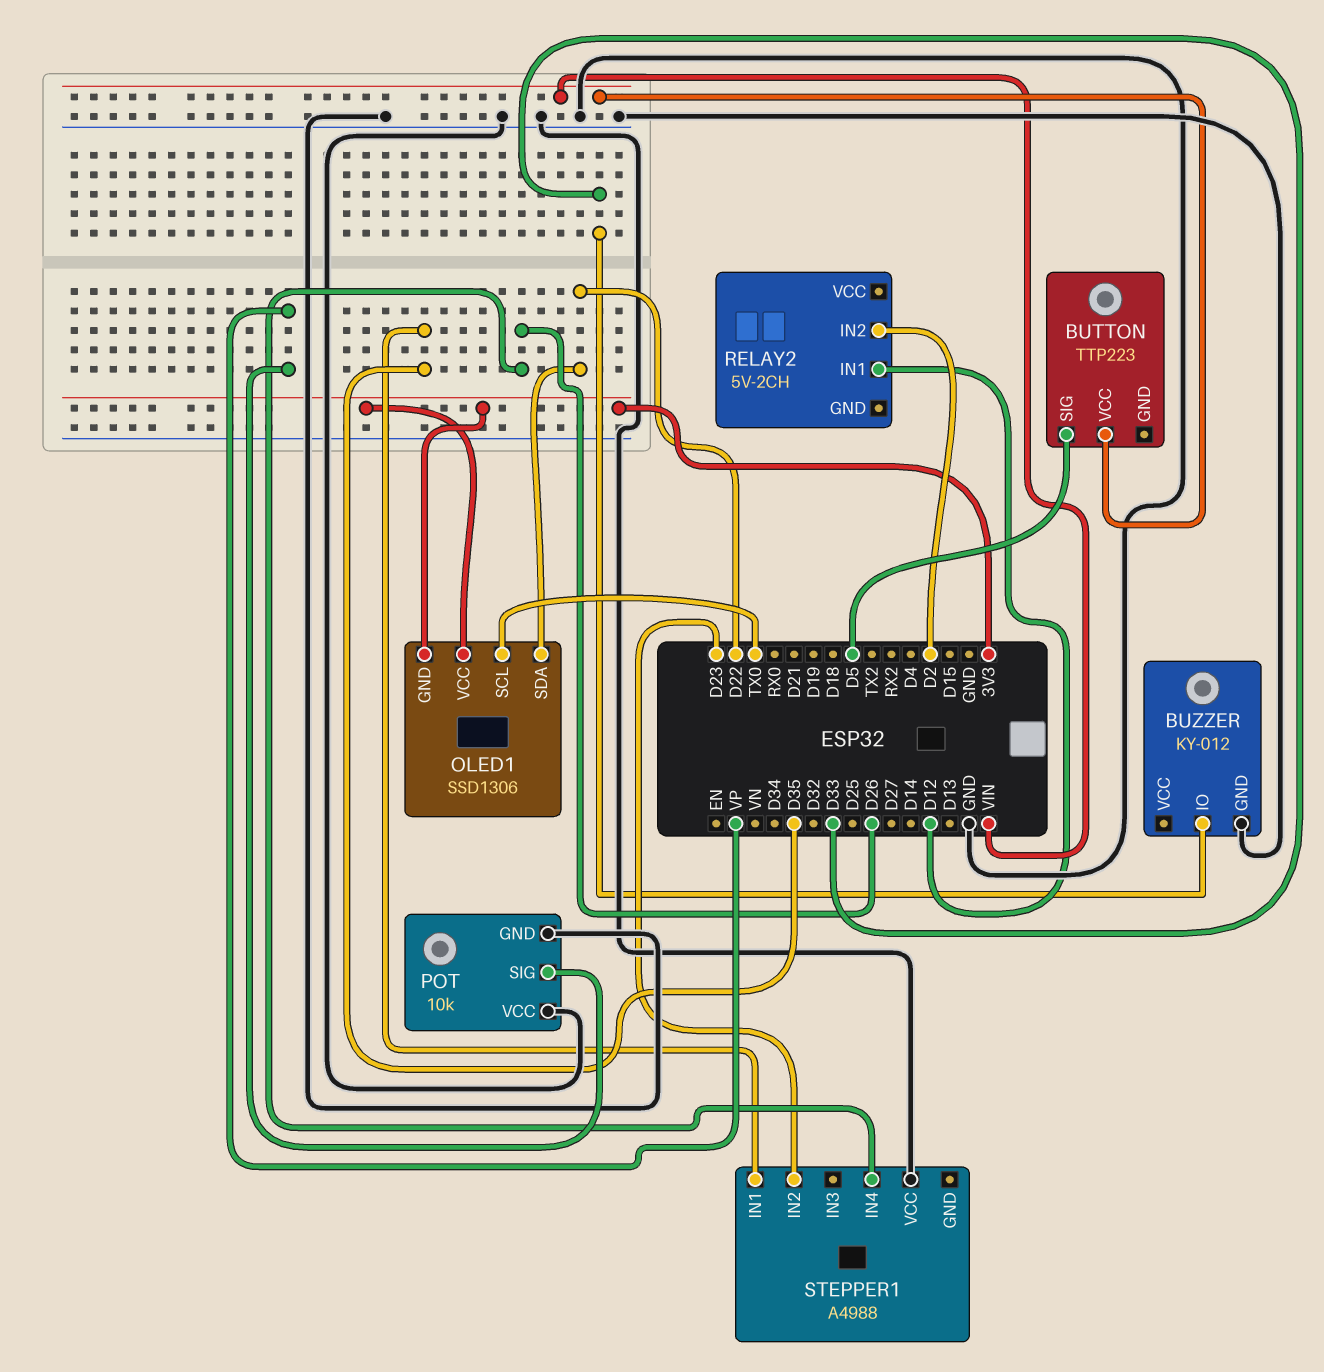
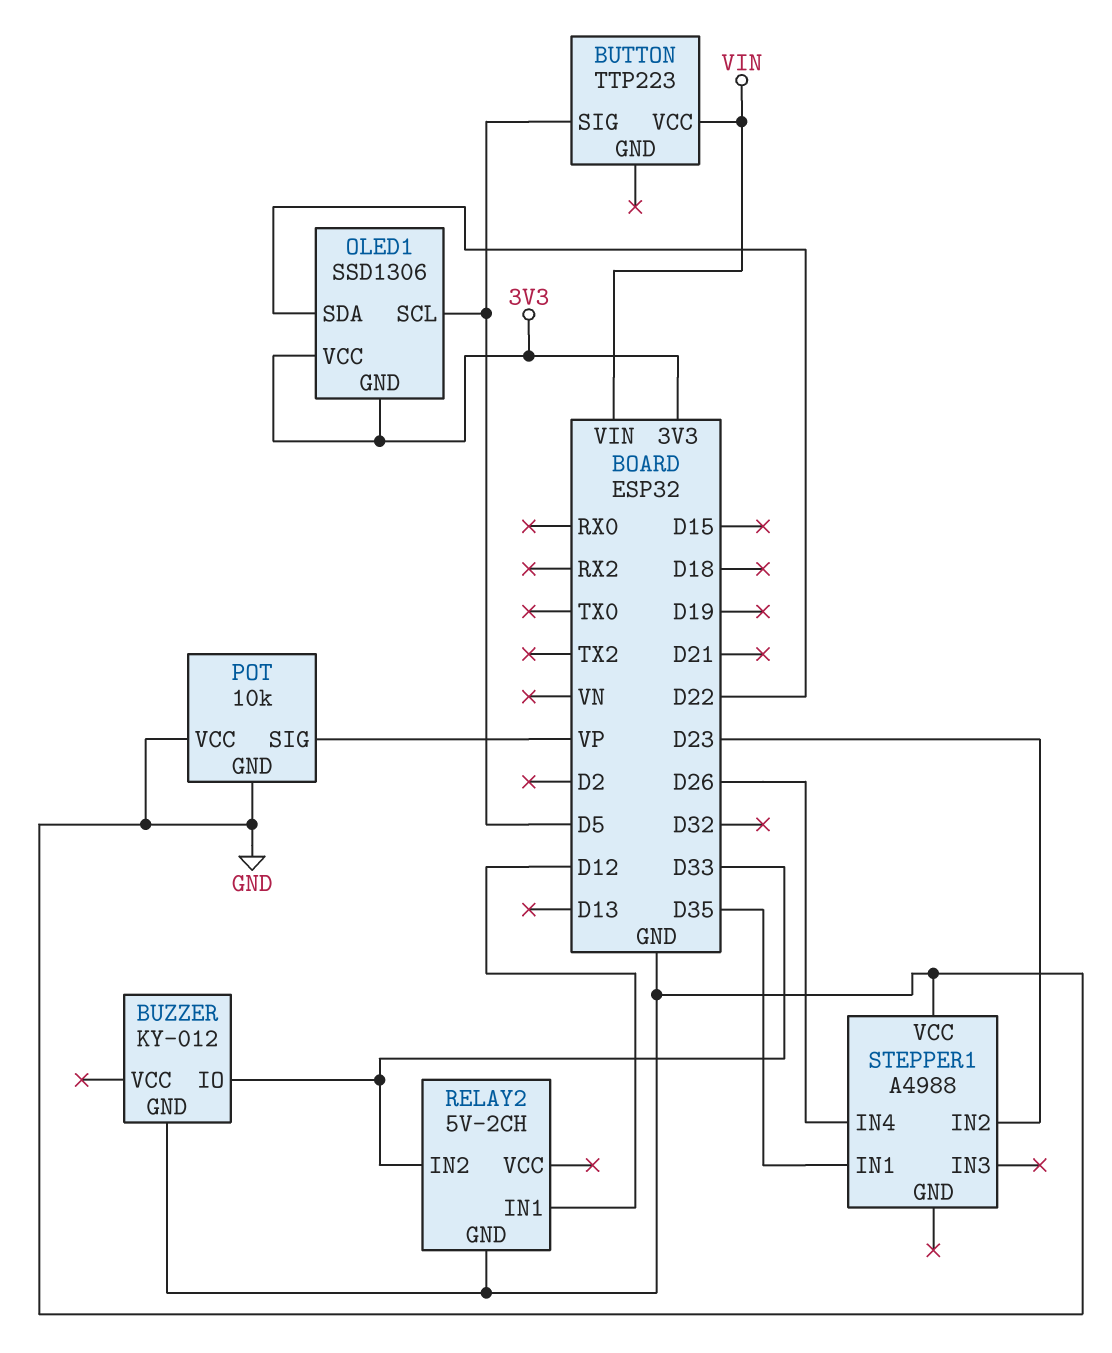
OLED1 pin SCL: TX0 -> D5
RELAY2 pin GND: none -> GND
RELAY2 pin IN2: D2 -> D33

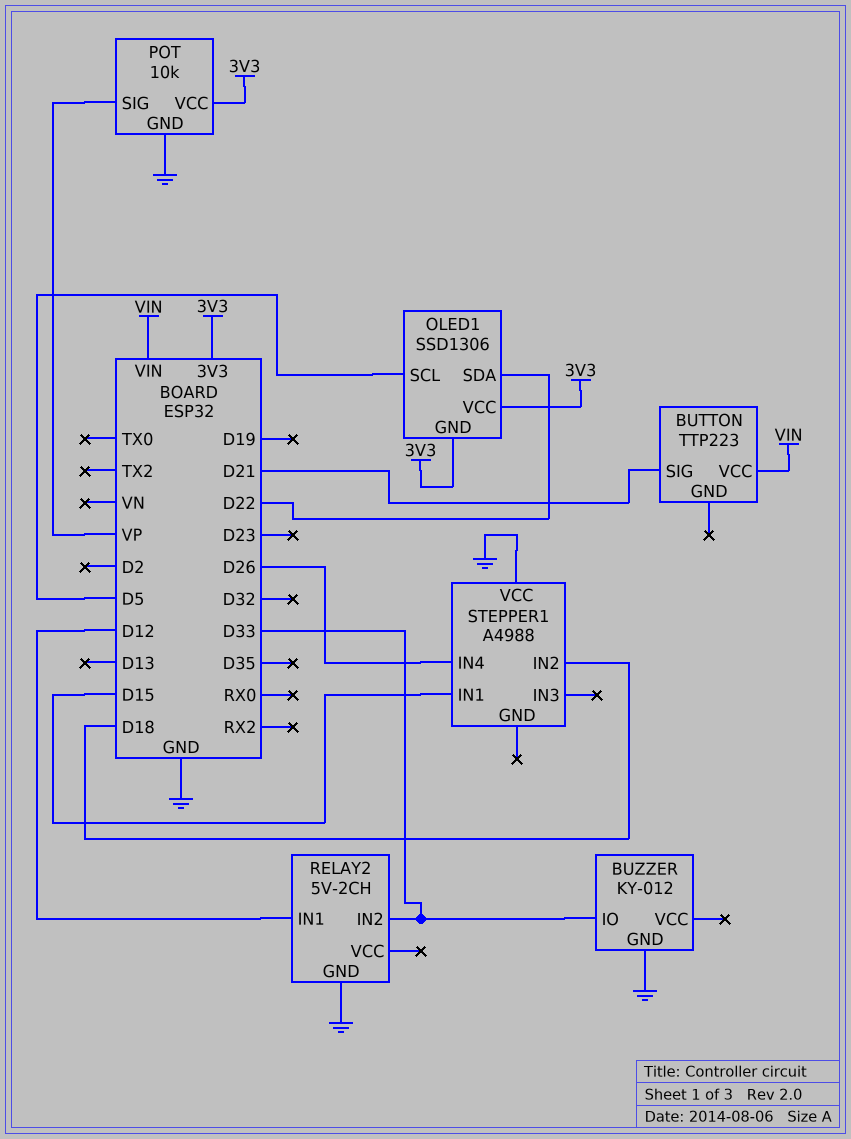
BUTTON pin SIG: D5 -> D21
POT pin VCC: GND -> 3V3
STEPPER1 pin IN1: D35 -> D15
STEPPER1 pin IN2: D23 -> D18

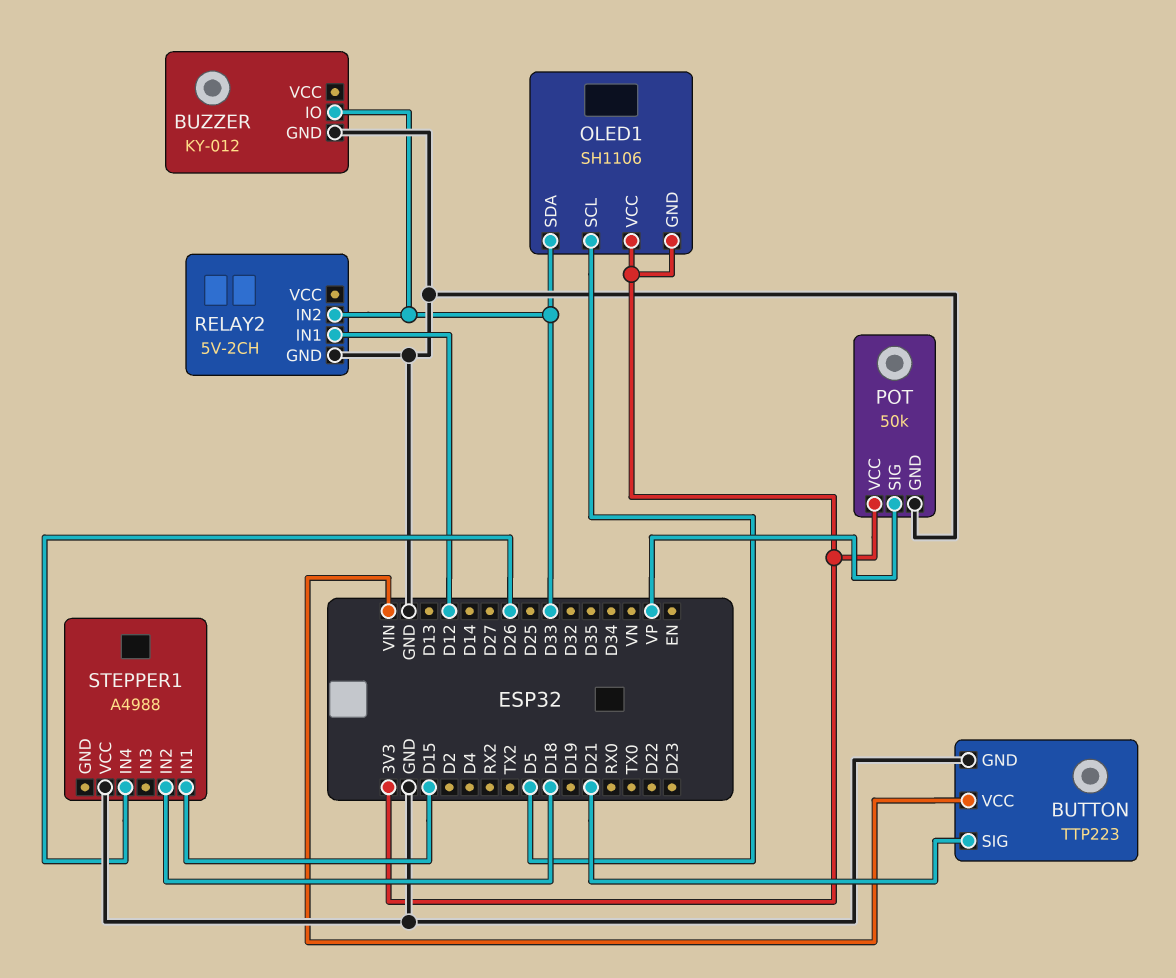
BUTTON pin GND: none -> GND
OLED1: SSD1306 -> SH1106
OLED1 pin SDA: D22 -> D33
POT: 10k -> 50k

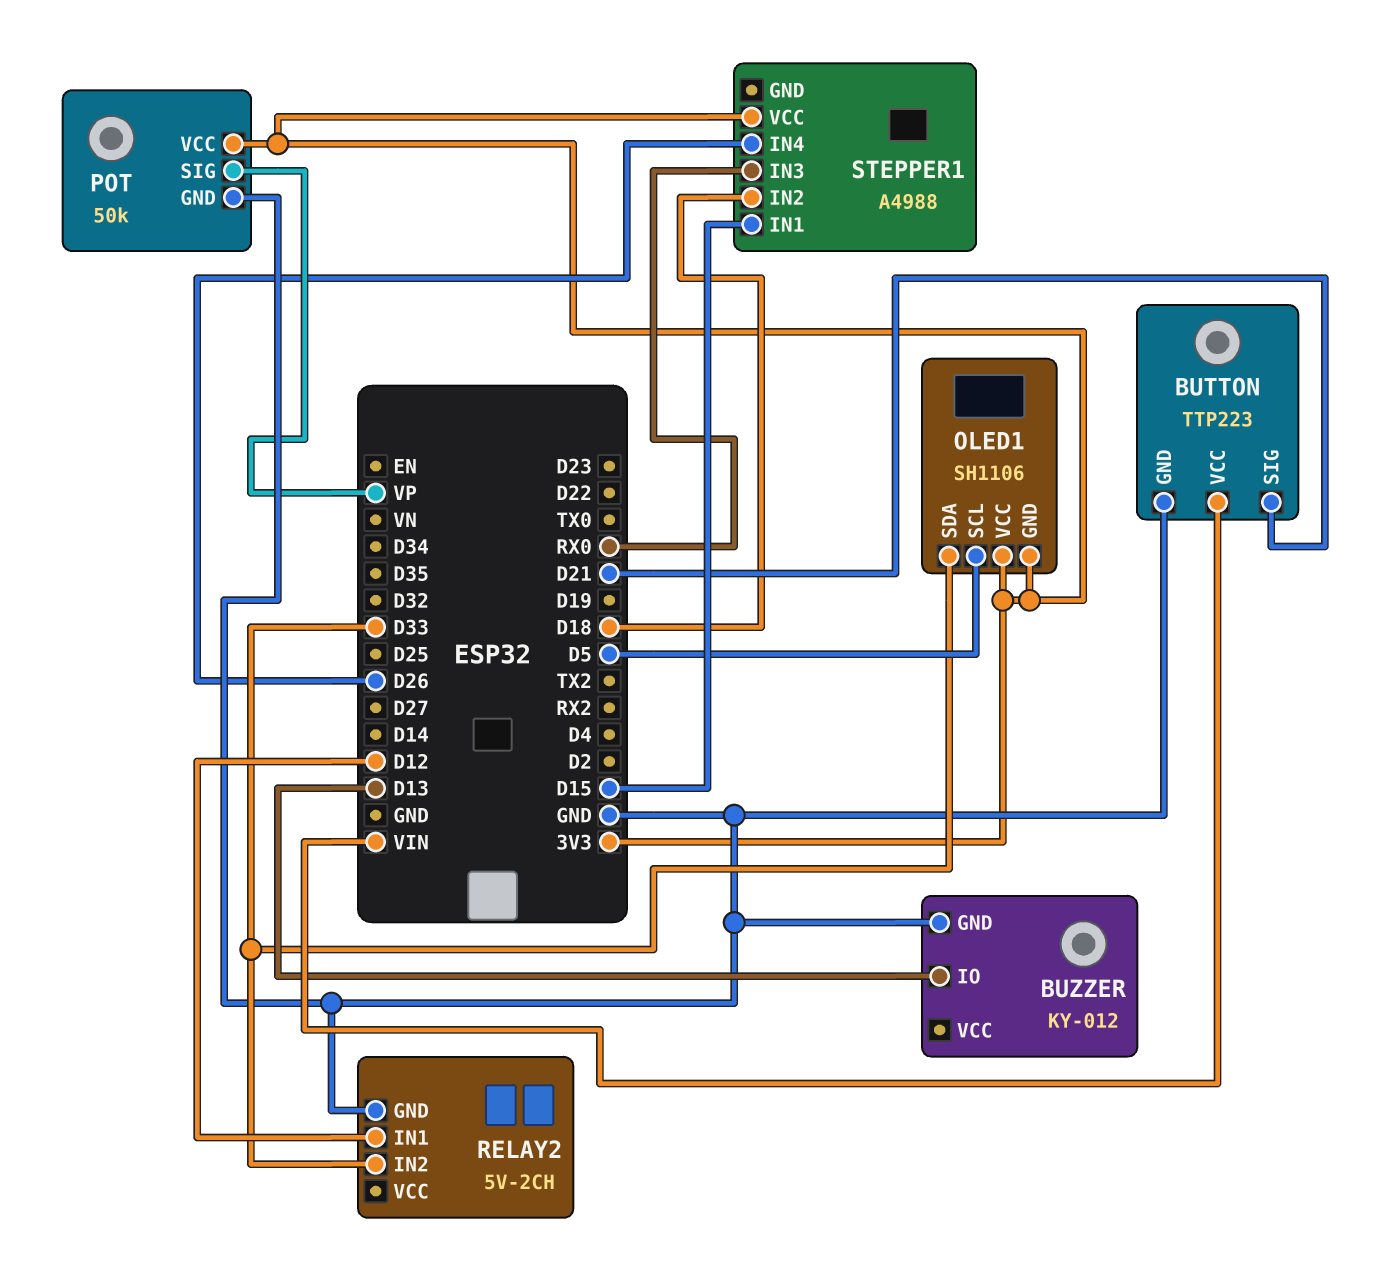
BUZZER pin IO: D33 -> D13
STEPPER1 pin IN3: none -> RX0
STEPPER1 pin VCC: GND -> 3V3

